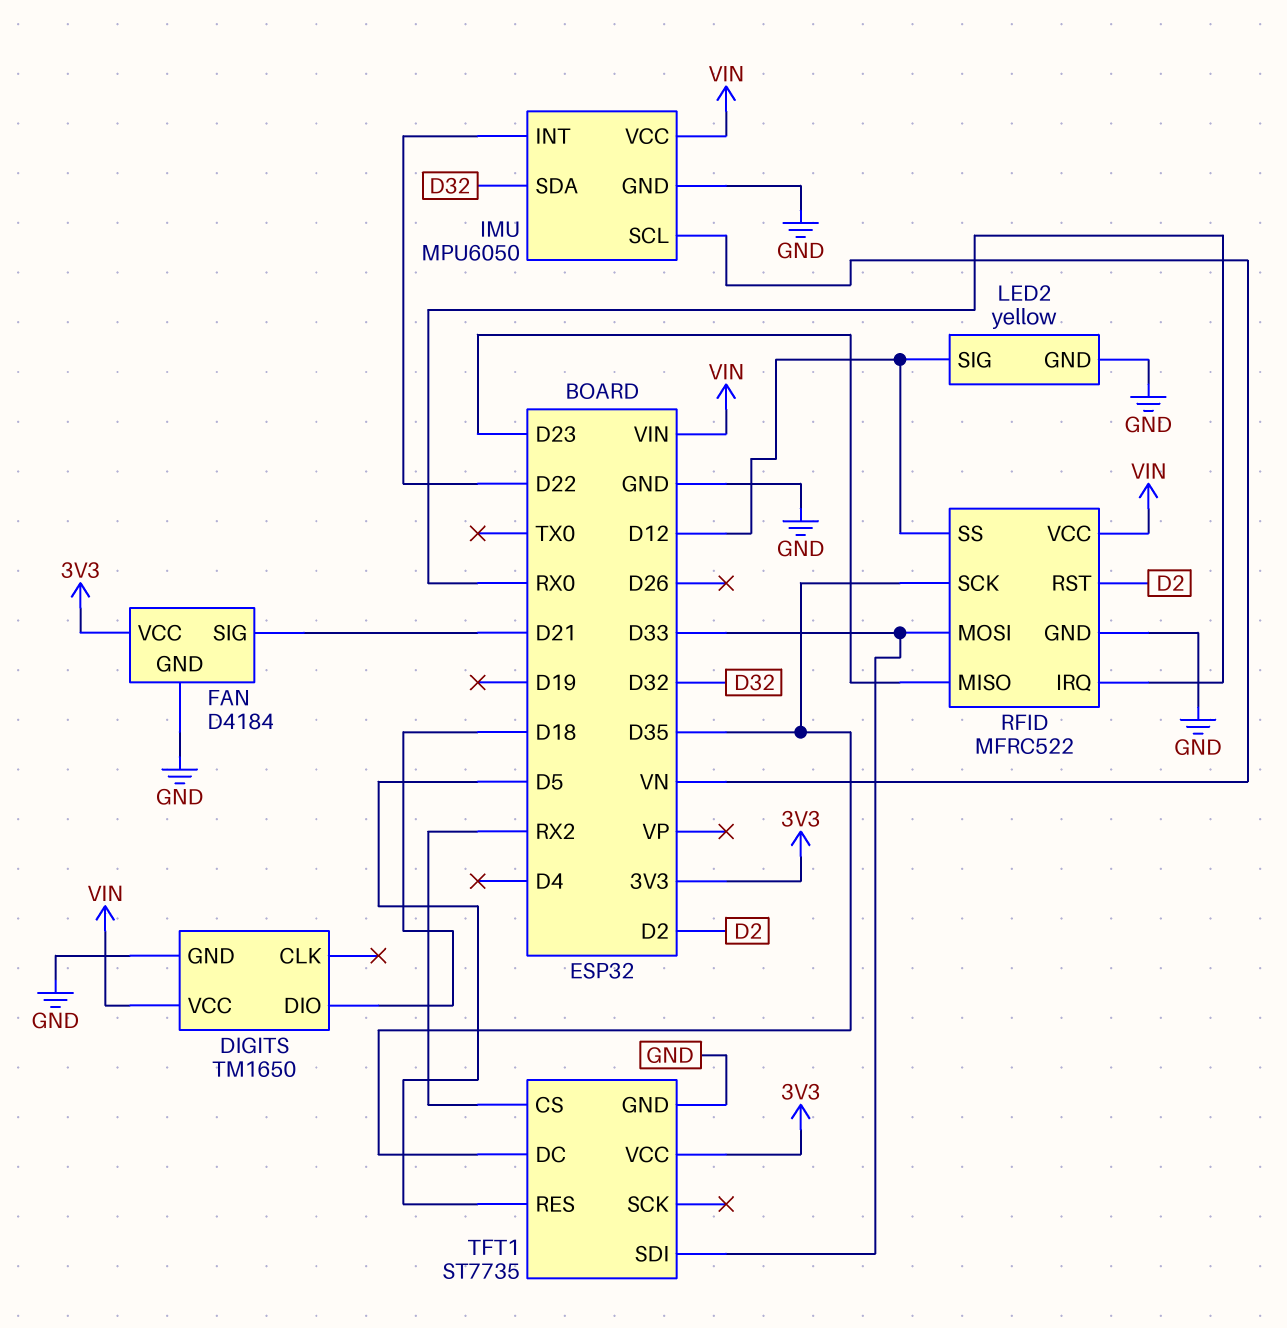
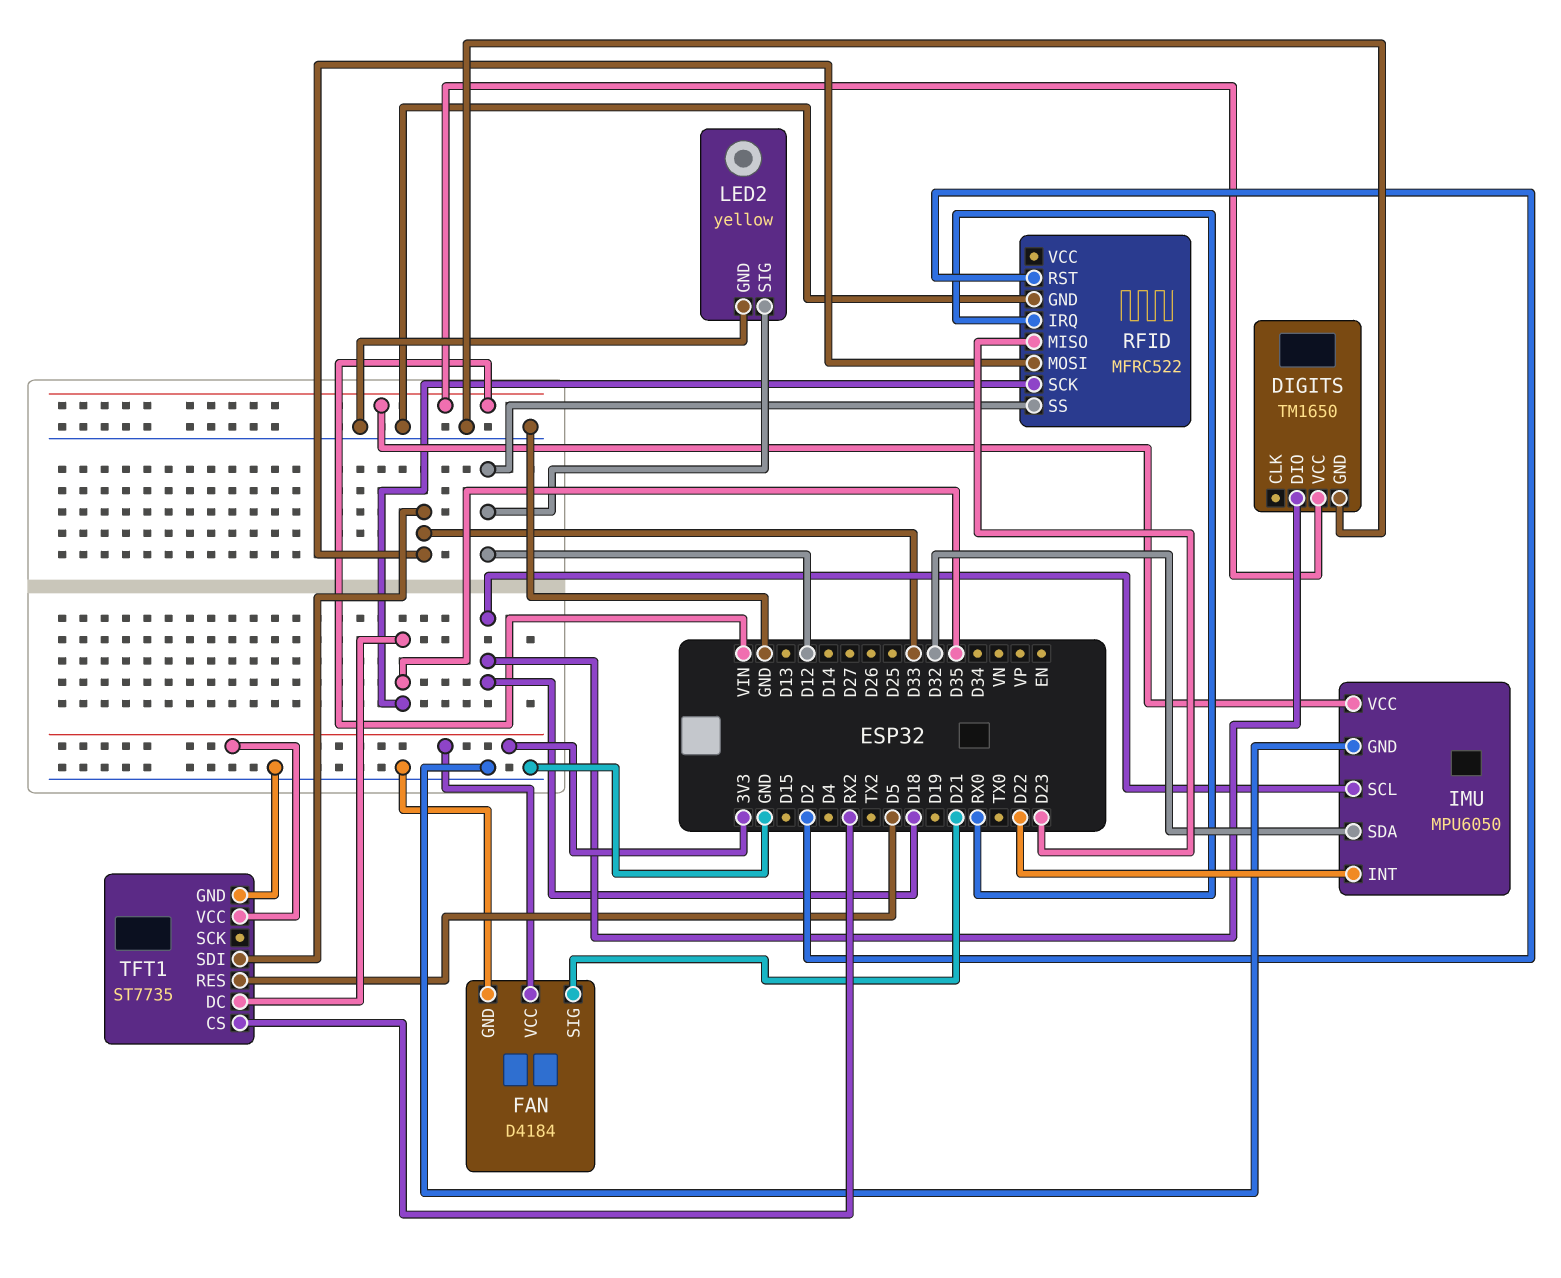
IMU pin SCL: VN -> D18
RFID pin VCC: VIN -> none

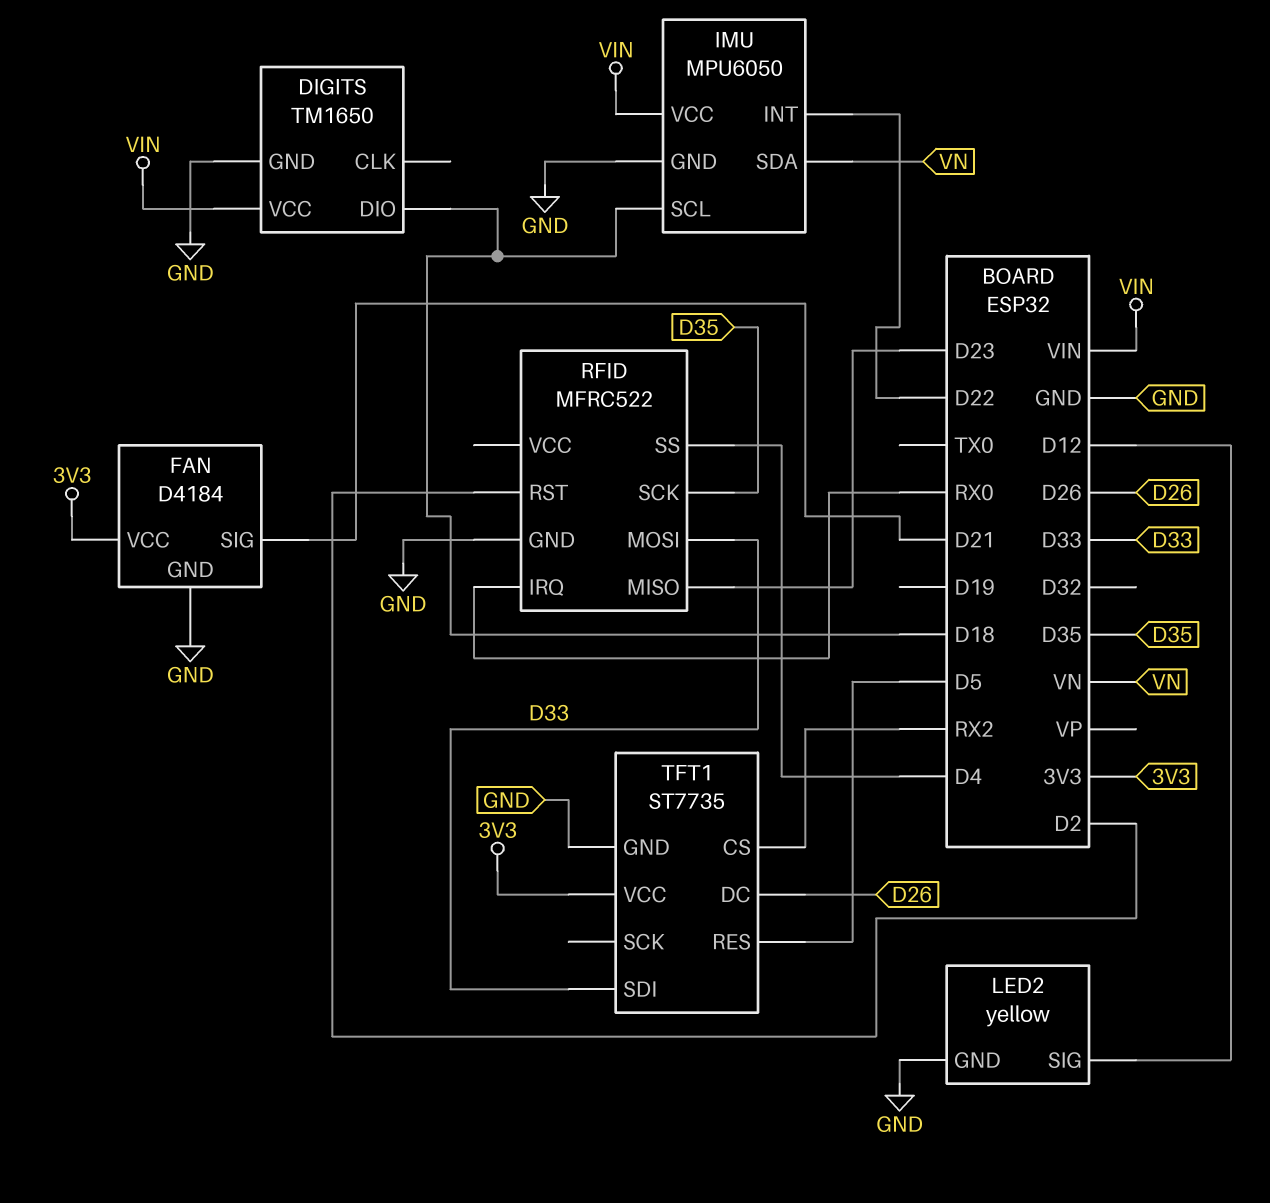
IMU pin SDA: D32 -> VN
RFID pin SS: D12 -> D4
TFT1 pin DC: D35 -> D26

